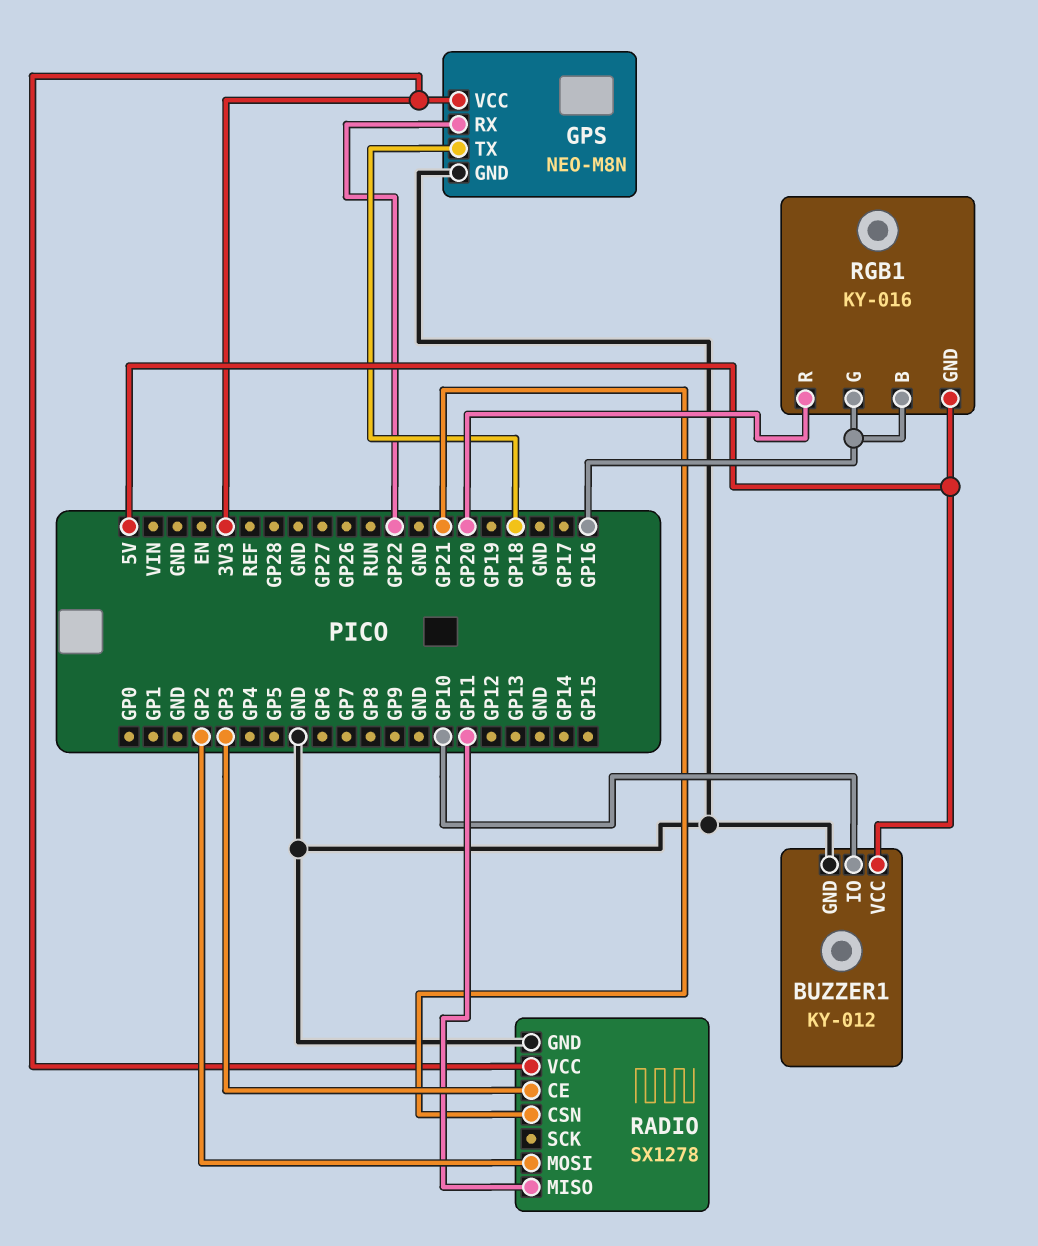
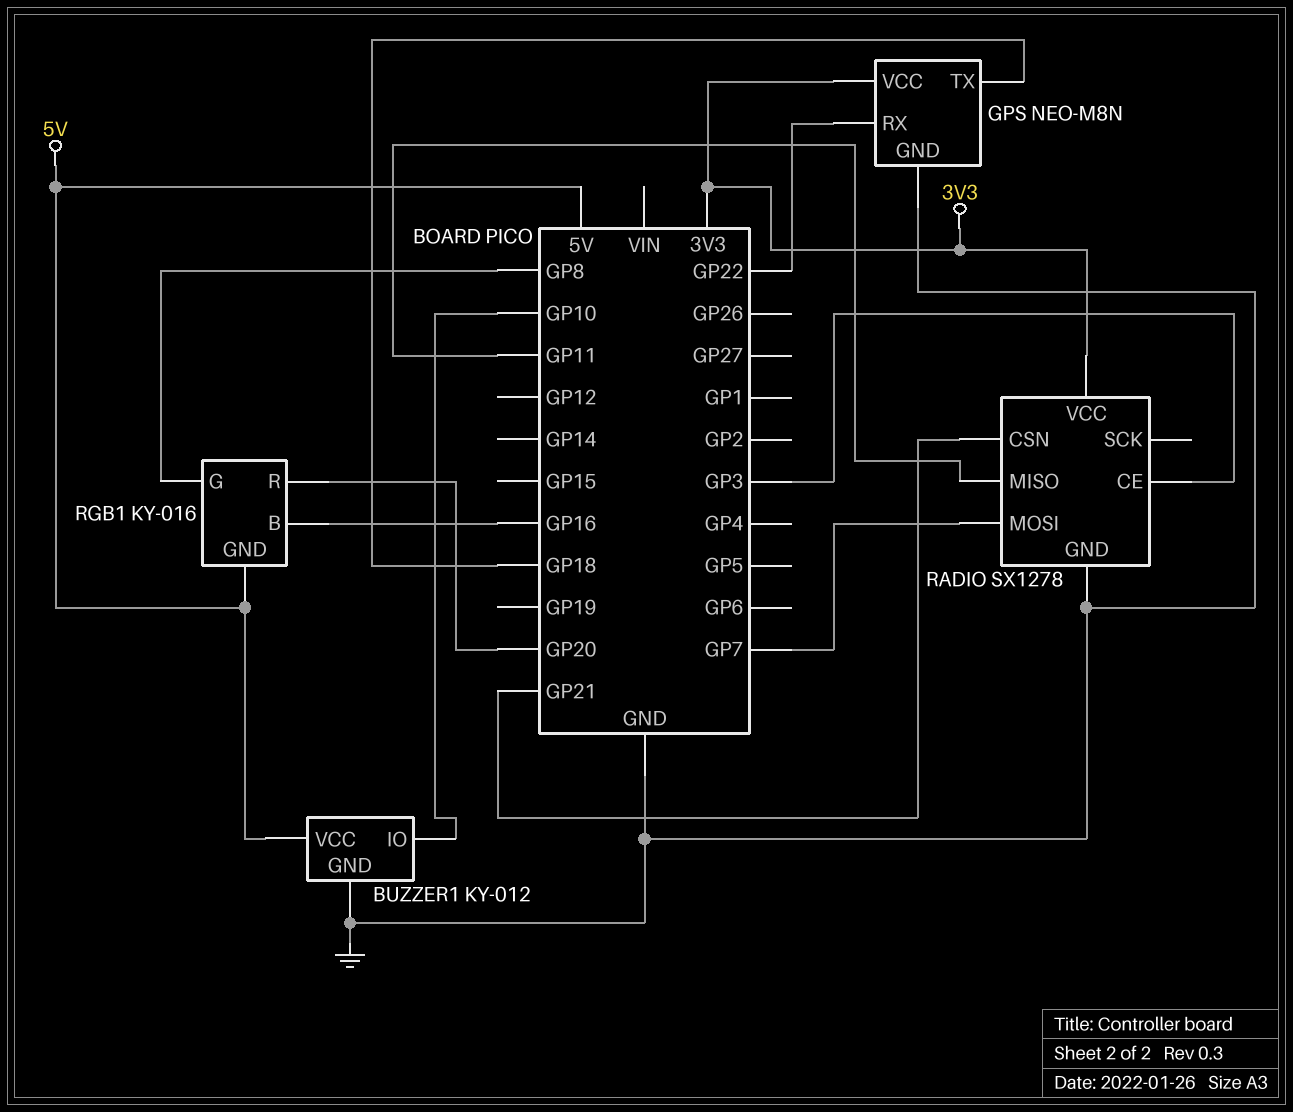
RADIO pin MOSI: GP2 -> GP7
RGB1 pin G: GP16 -> GP8

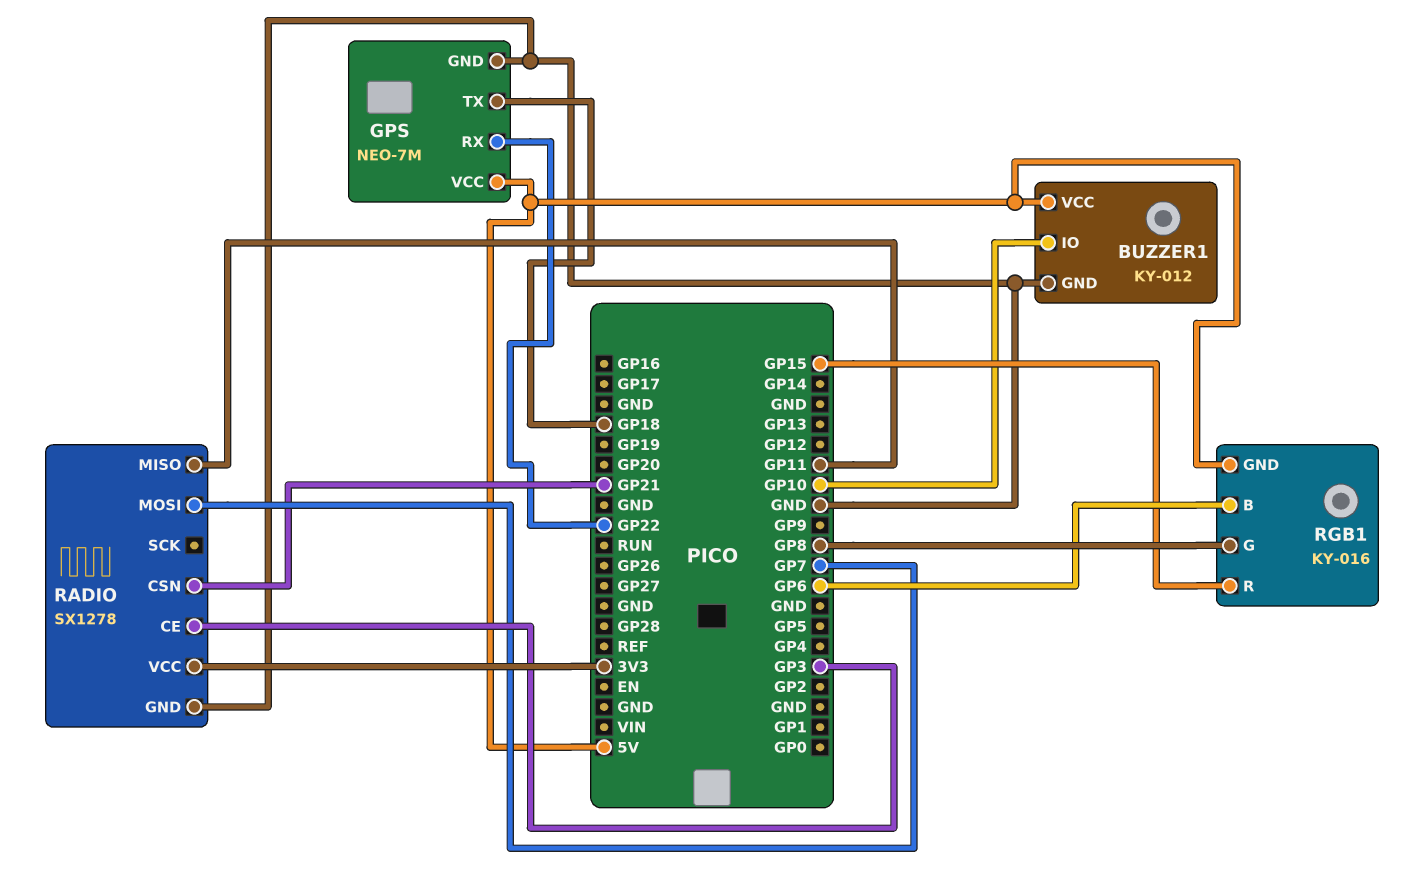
GPS: NEO-M8N -> NEO-7M
GPS pin VCC: 3V3 -> 5V
RGB1 pin B: GP16 -> GP6
RGB1 pin R: GP20 -> GP15

